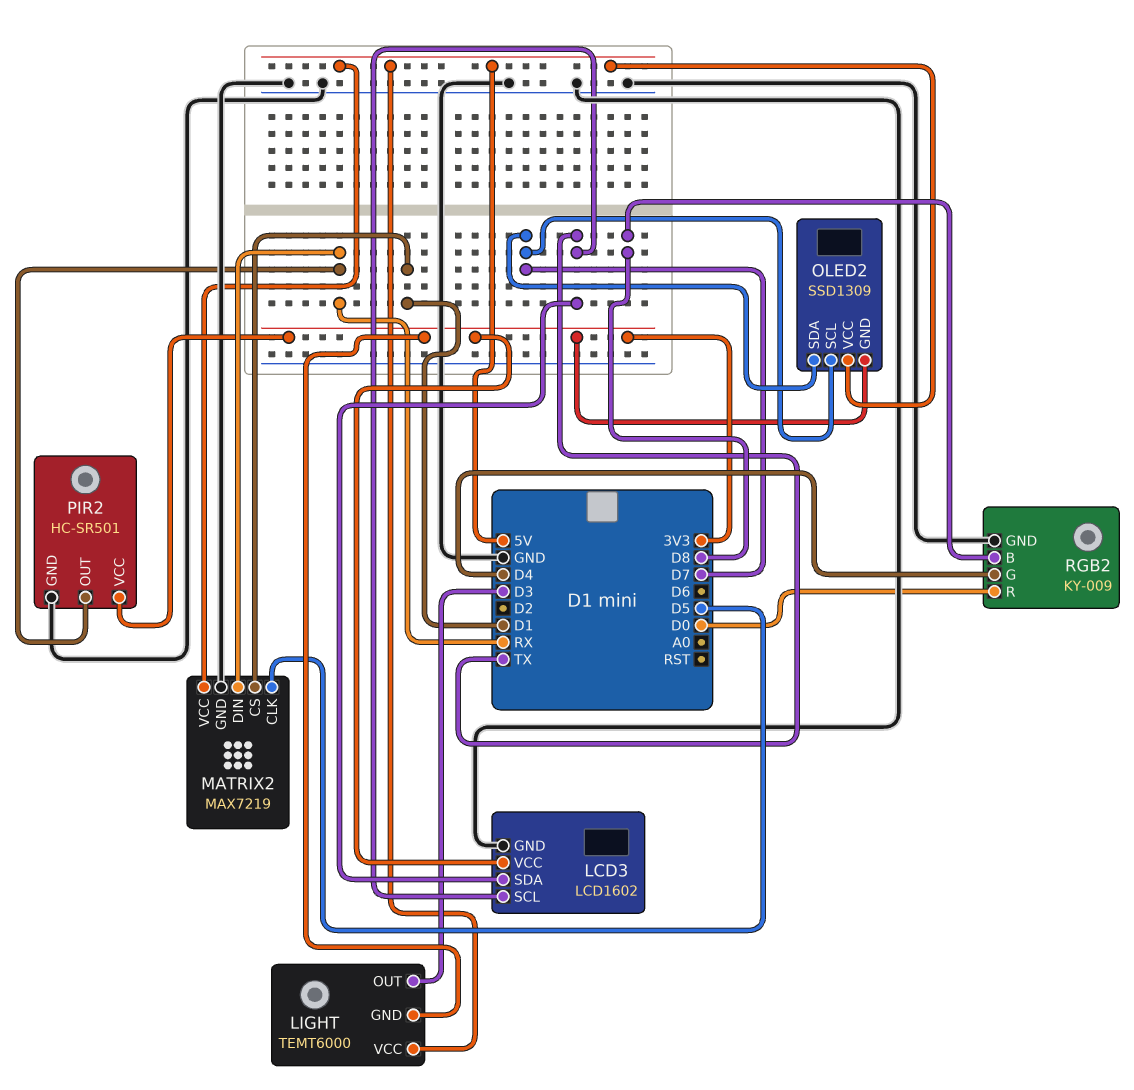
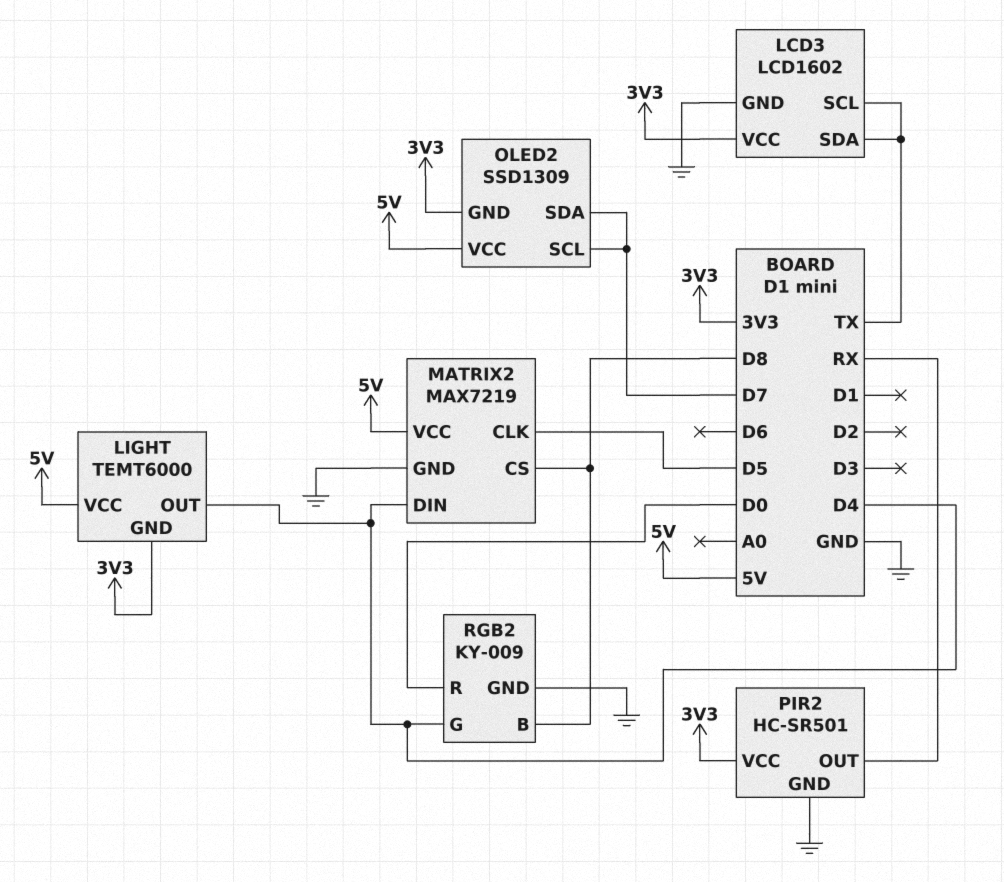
LIGHT pin OUT: D3 -> D4
MATRIX2 pin CS: D1 -> D8
MATRIX2 pin DIN: RX -> D4

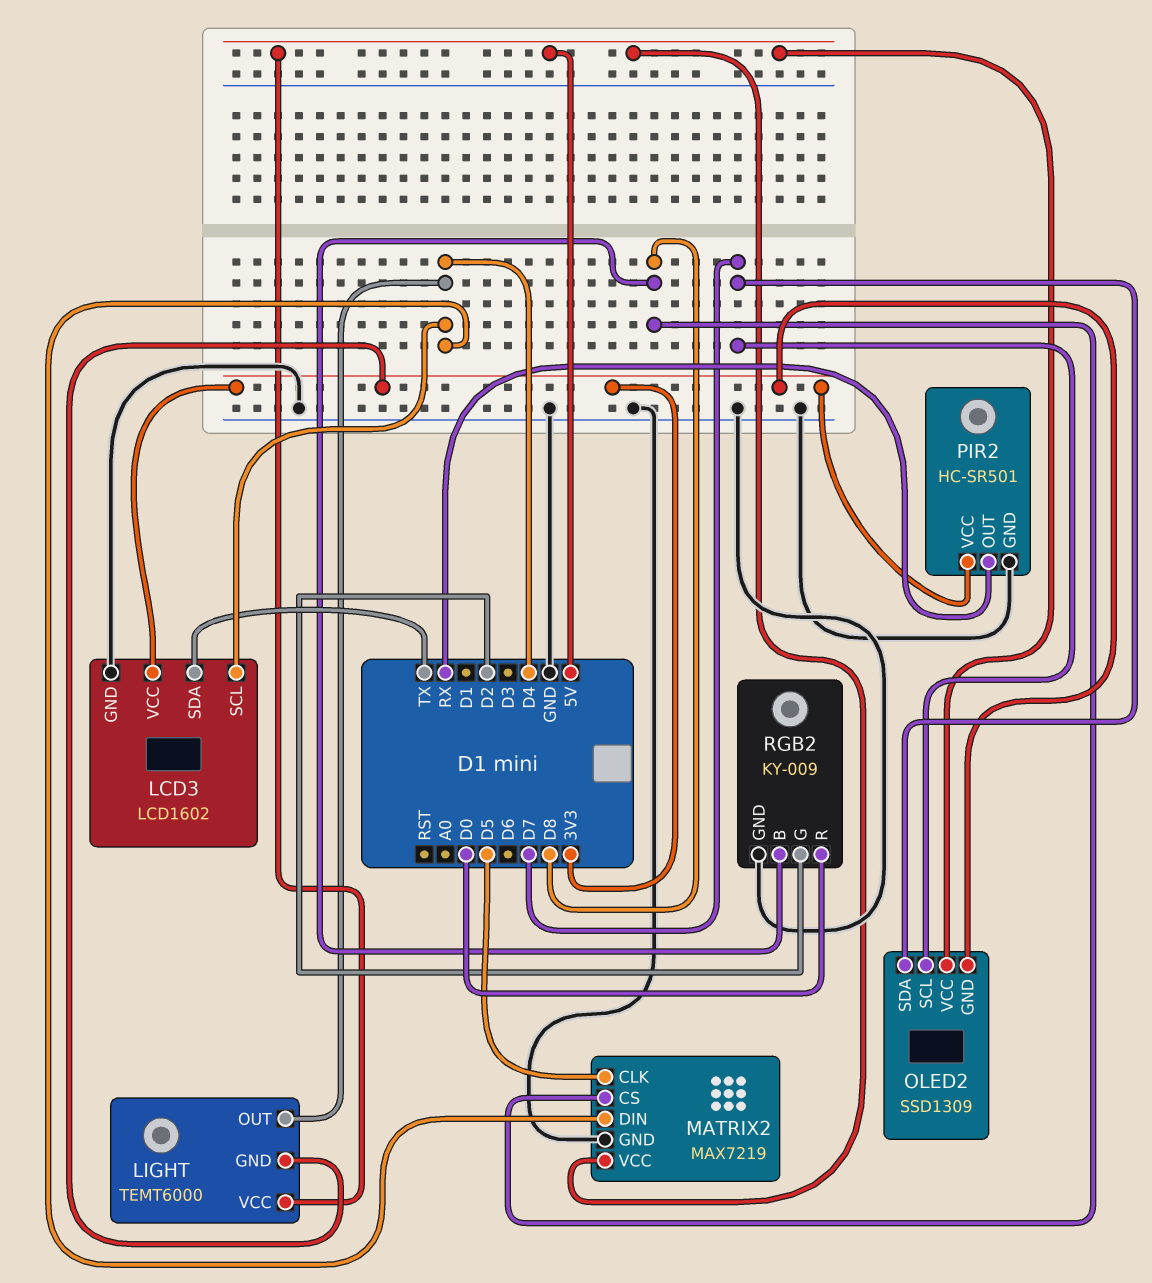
LCD3 pin SCL: TX -> D4
RGB2 pin G: D4 -> D2

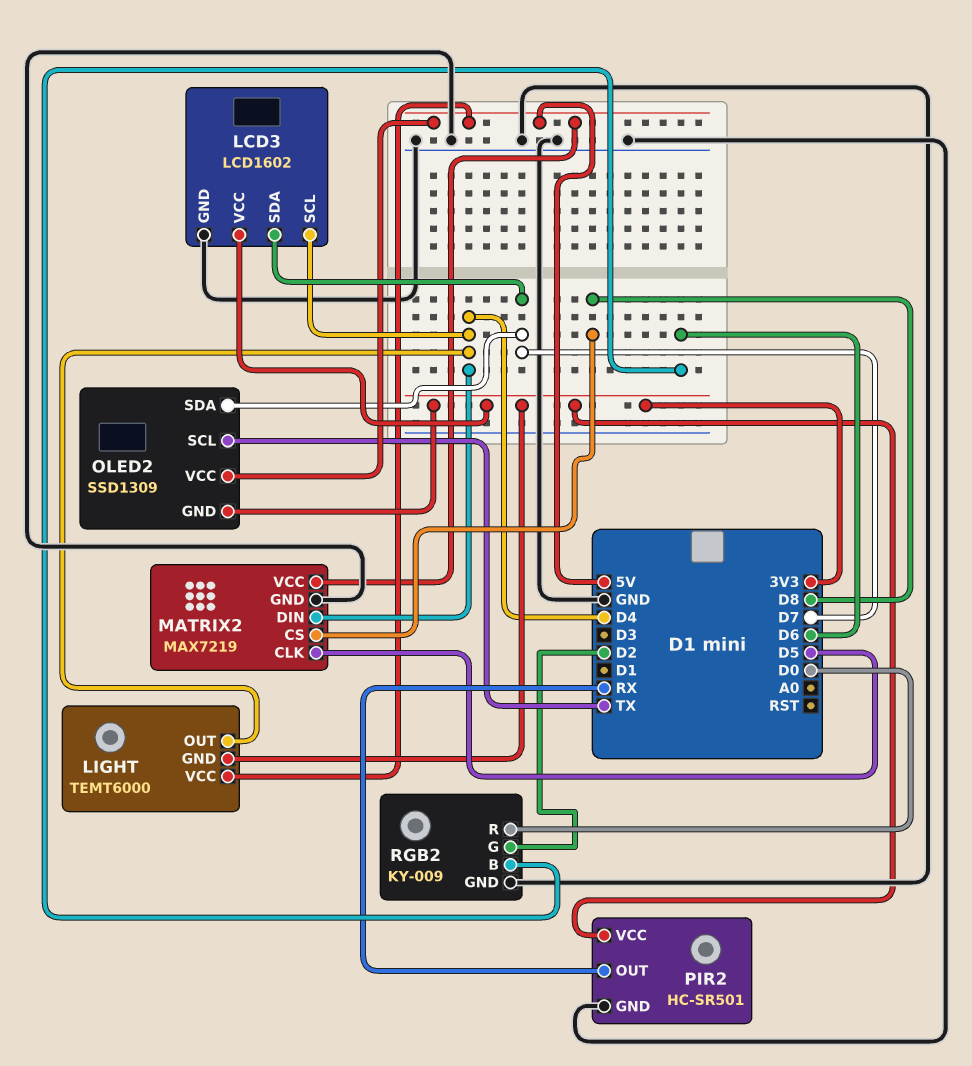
LCD3 pin SDA: TX -> D7
OLED2 pin SCL: D7 -> TX
RGB2 pin B: D8 -> D6

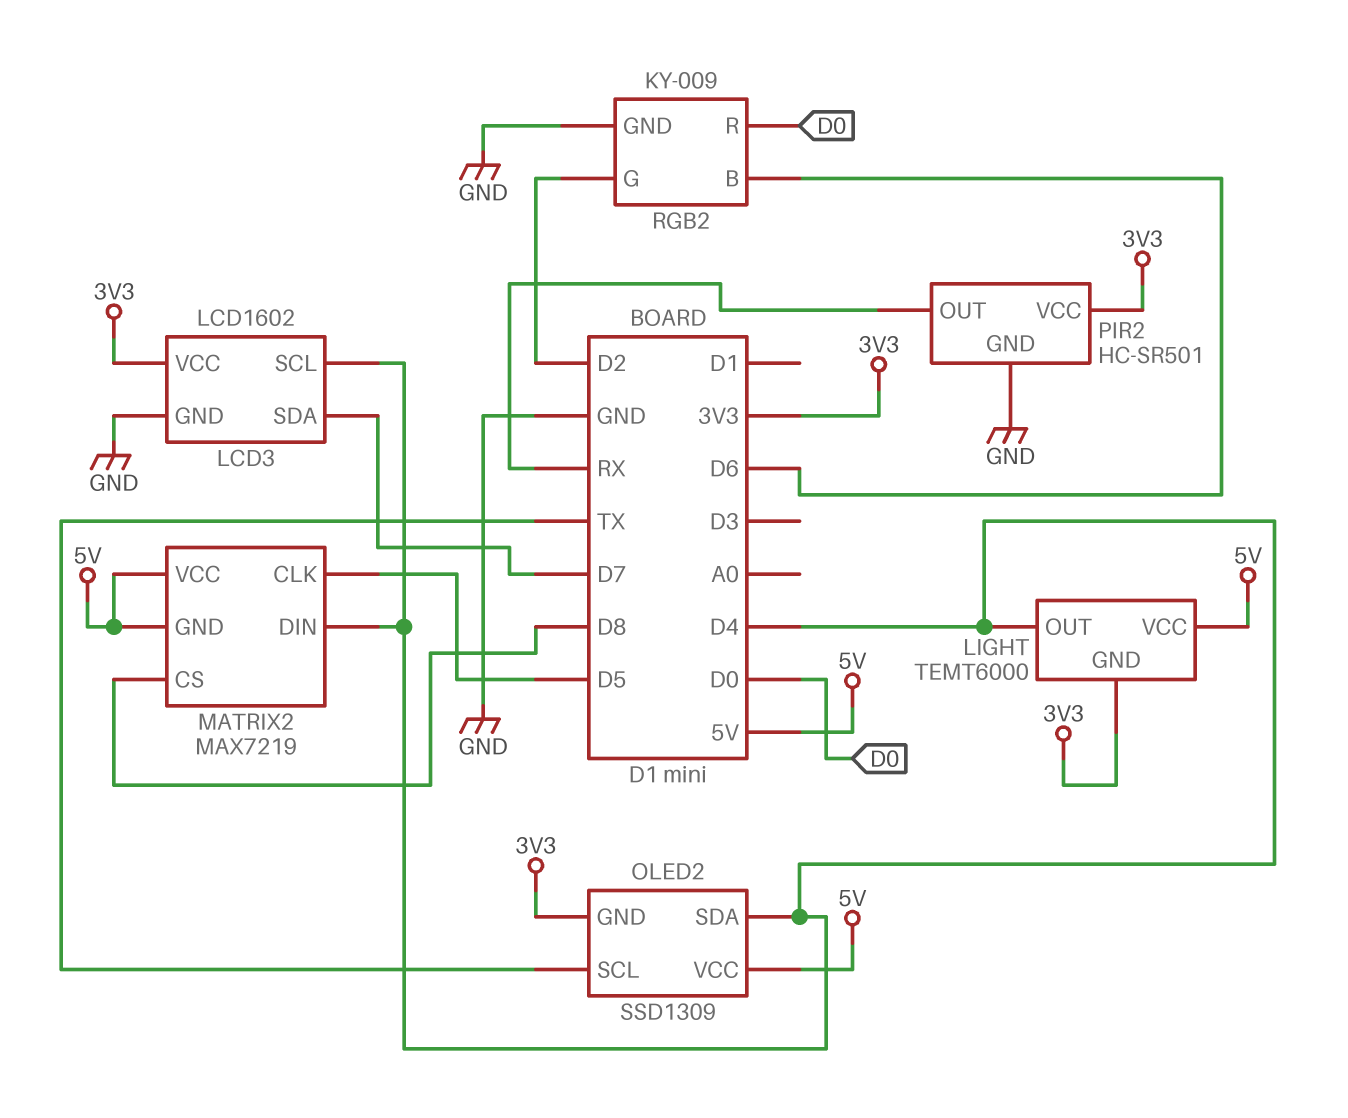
MATRIX2 pin GND: GND -> 5V
OLED2 pin SDA: D7 -> D4

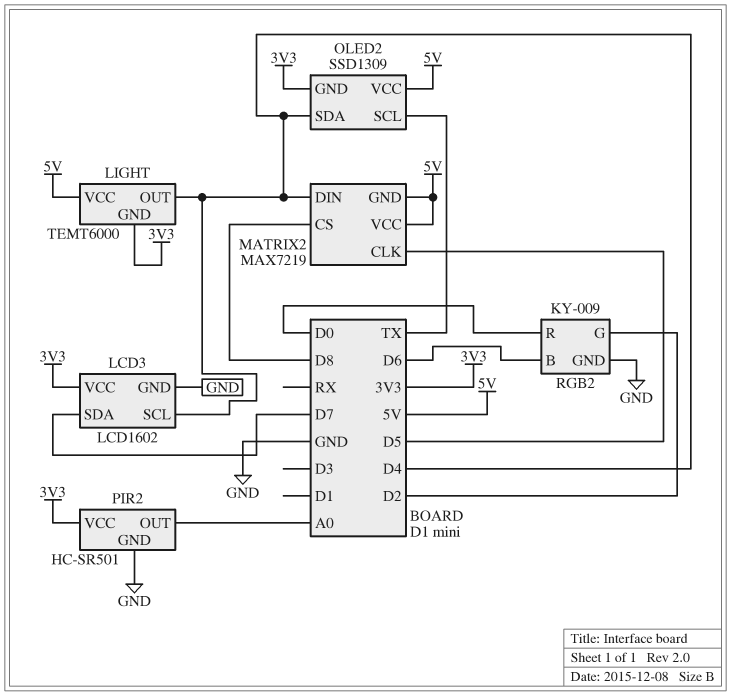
PIR2 pin OUT: RX -> A0

